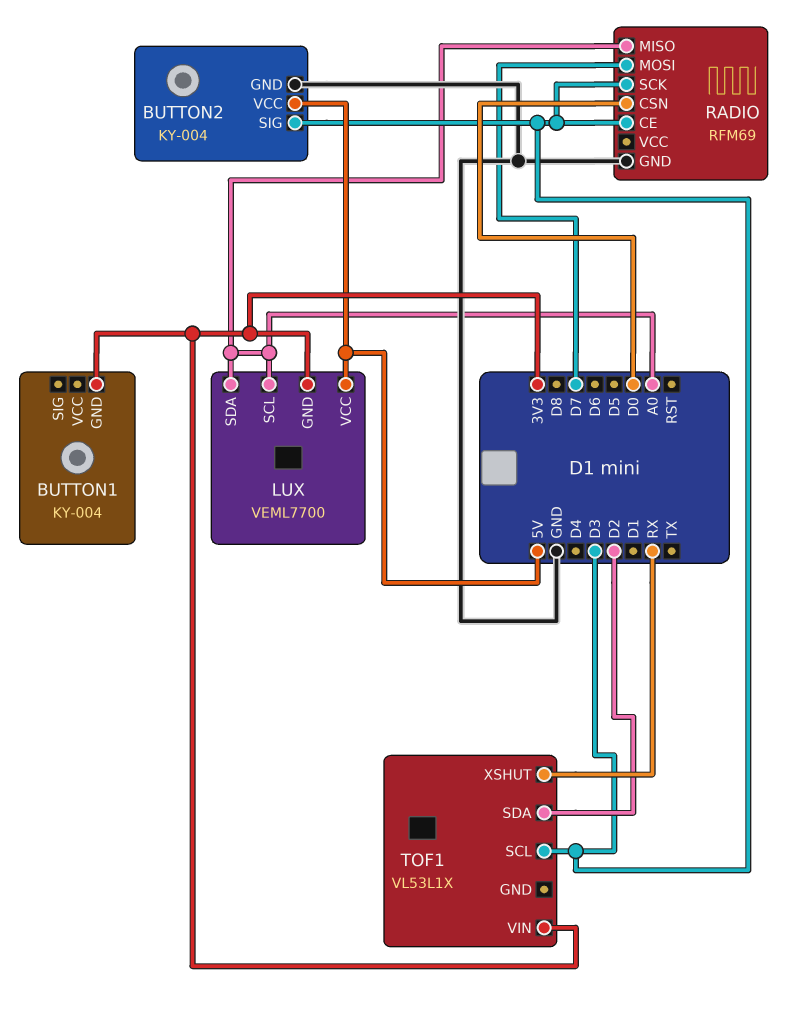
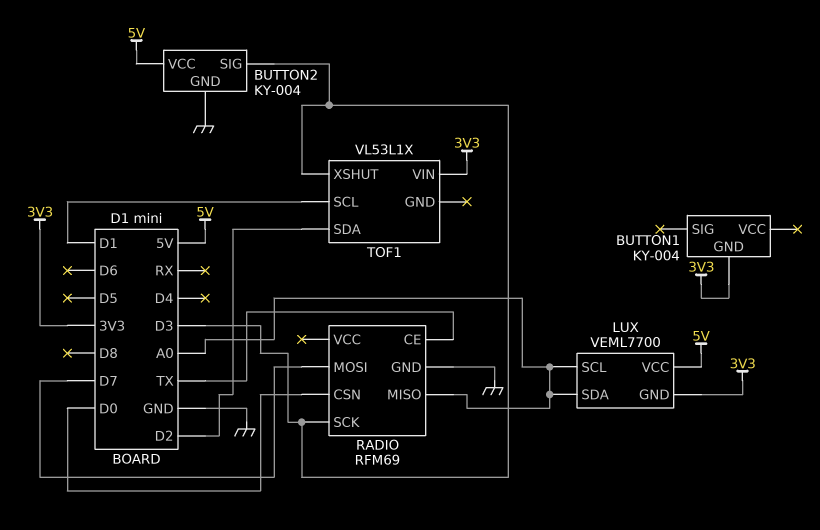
RADIO pin CE: D3 -> TX
TOF1 pin SCL: D3 -> D1
TOF1 pin XSHUT: RX -> D3

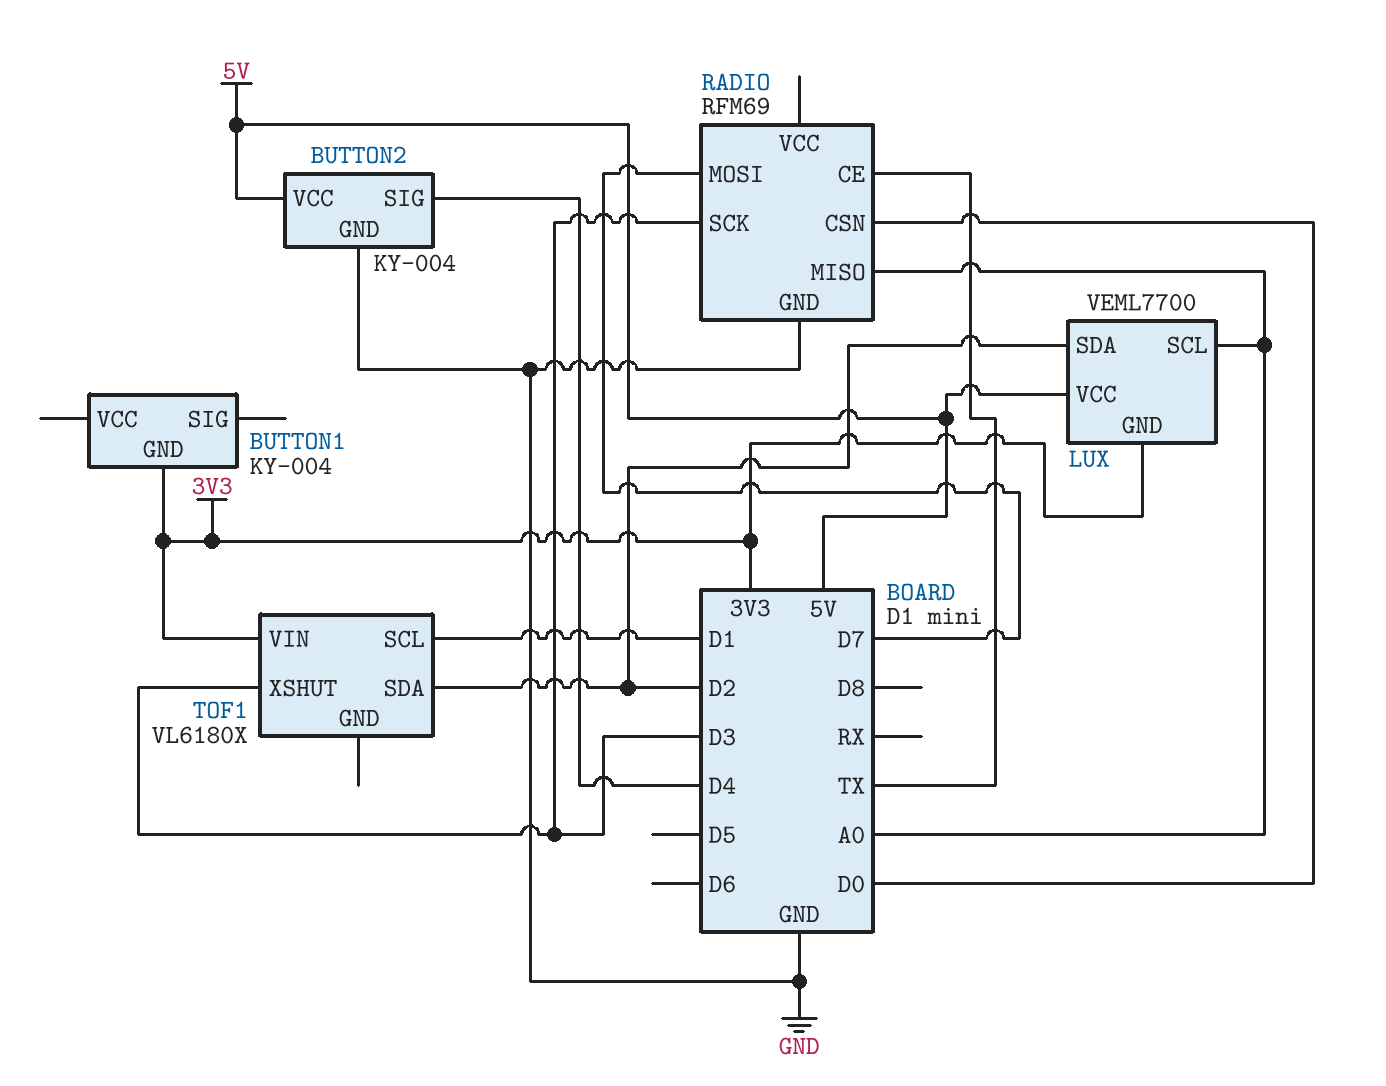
BUTTON2 pin SIG: D3 -> D4
LUX pin SDA: A0 -> D2
TOF1: VL53L1X -> VL6180X

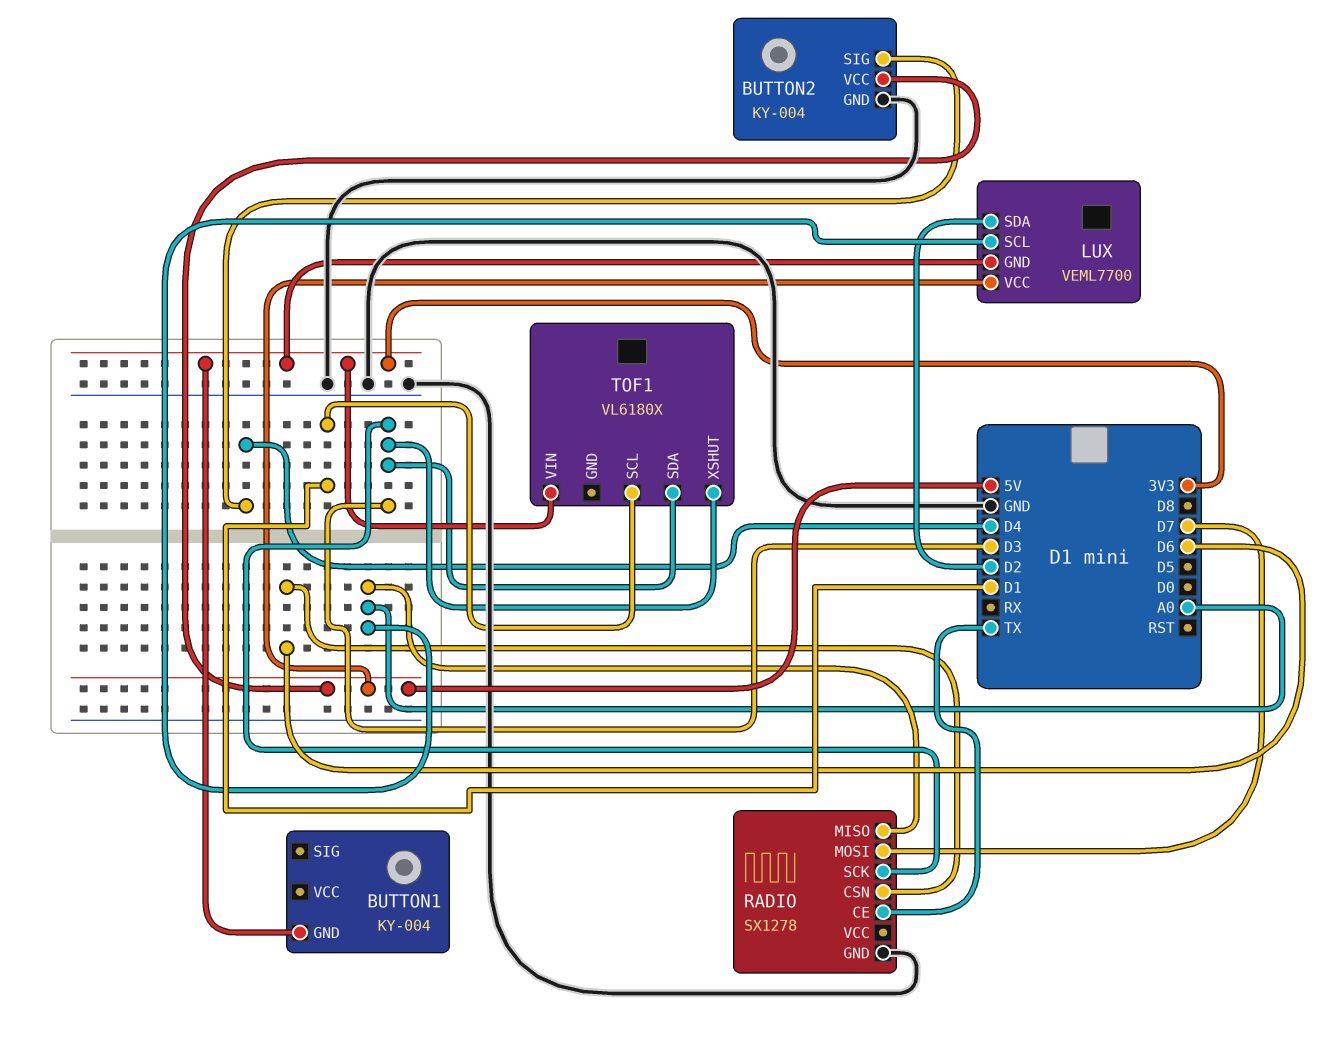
RADIO: RFM69 -> SX1278
RADIO pin CSN: D0 -> D6
TOF1 pin SDA: D2 -> D3

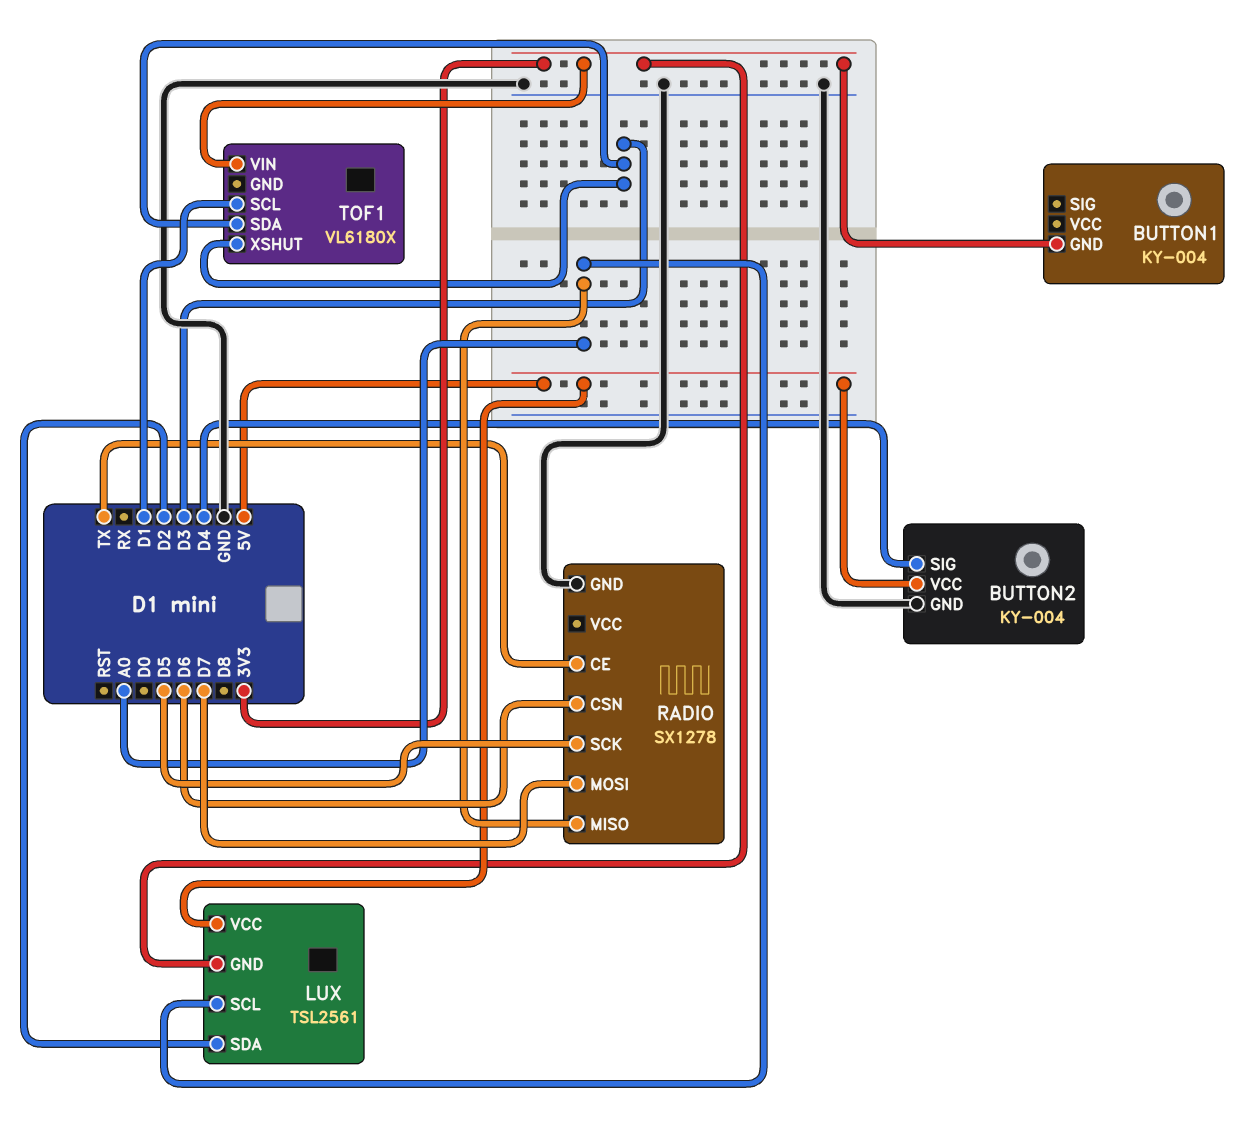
LUX: VEML7700 -> TSL2561
RADIO pin SCK: D3 -> D5

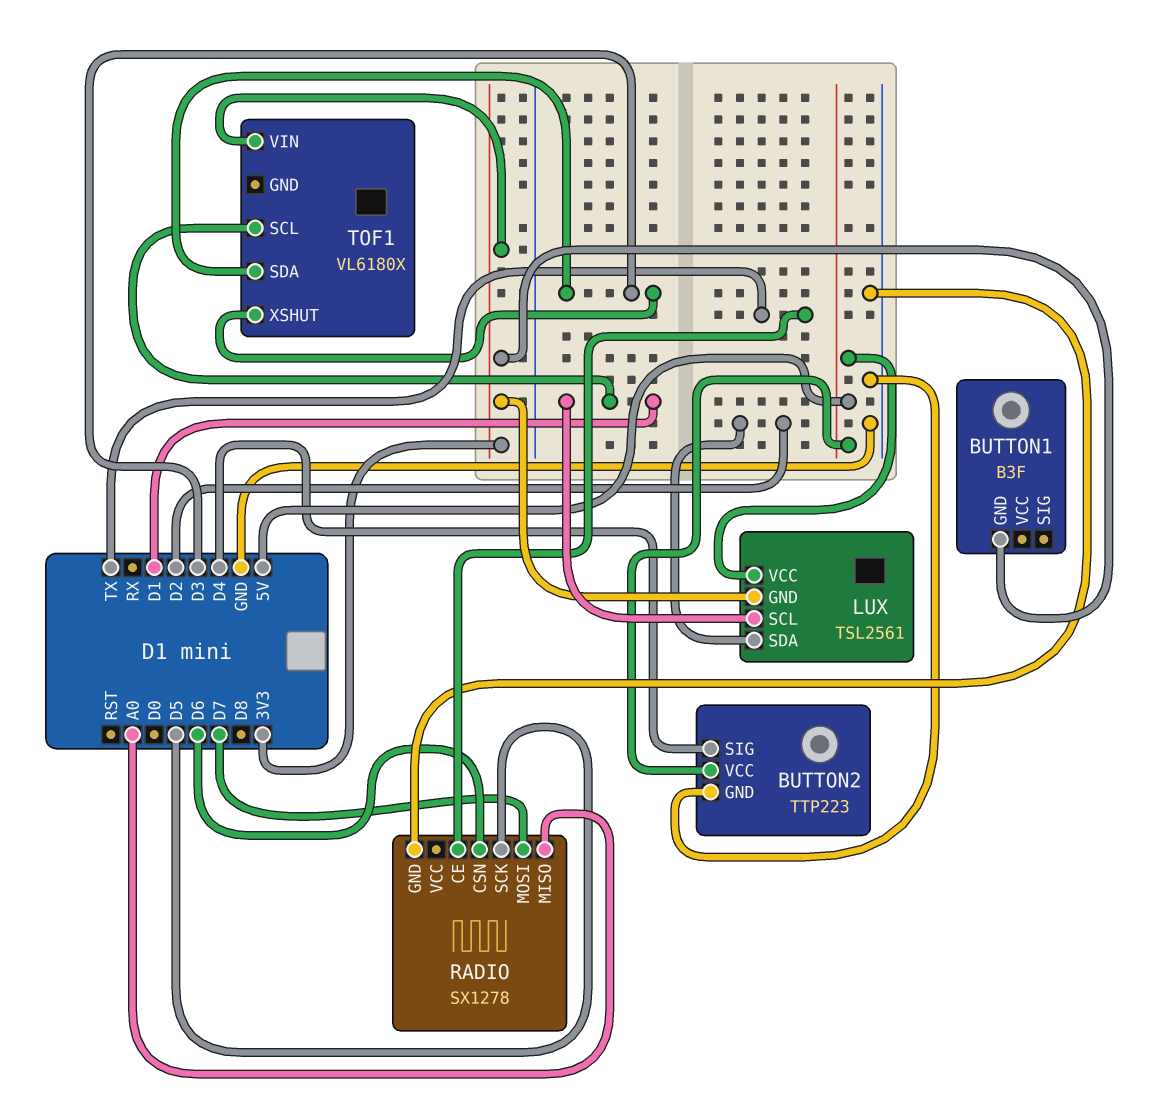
BUTTON1: KY-004 -> B3F
BUTTON2: KY-004 -> TTP223
LUX pin SCL: A0 -> D1

